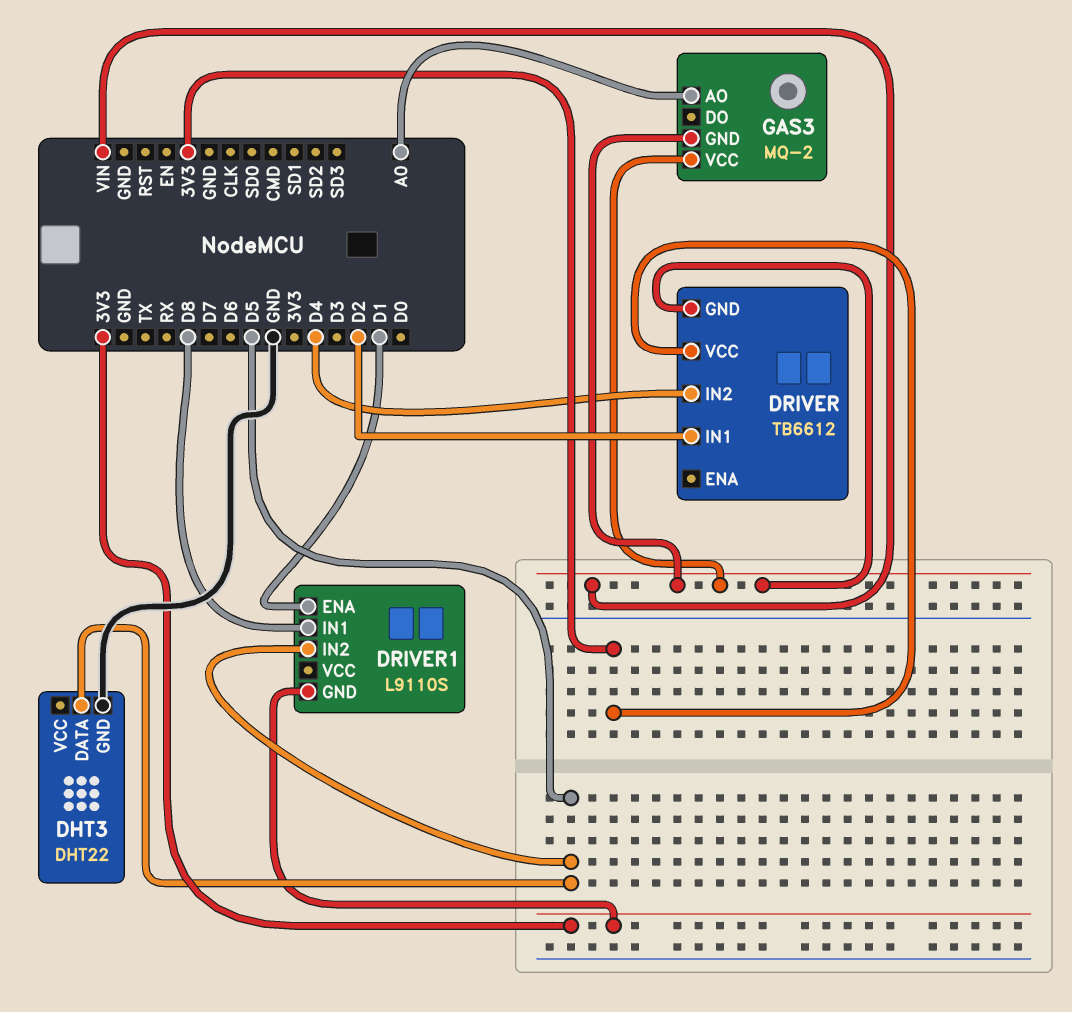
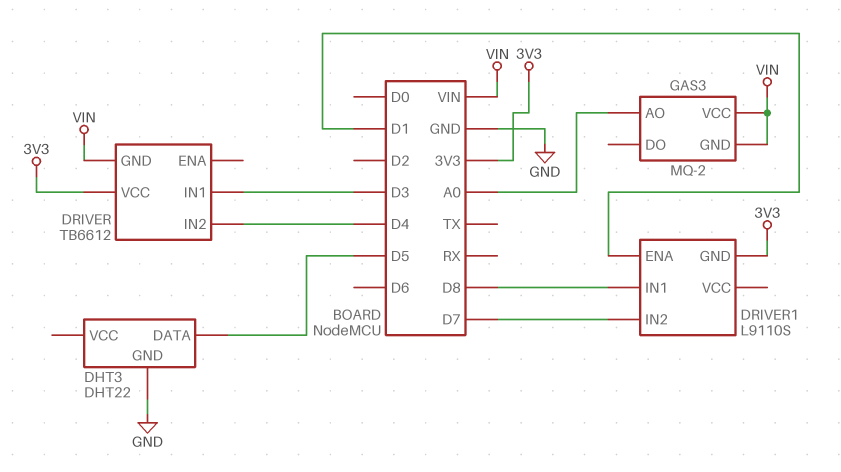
DRIVER pin IN1: D2 -> D3
DRIVER1 pin IN2: D5 -> D7

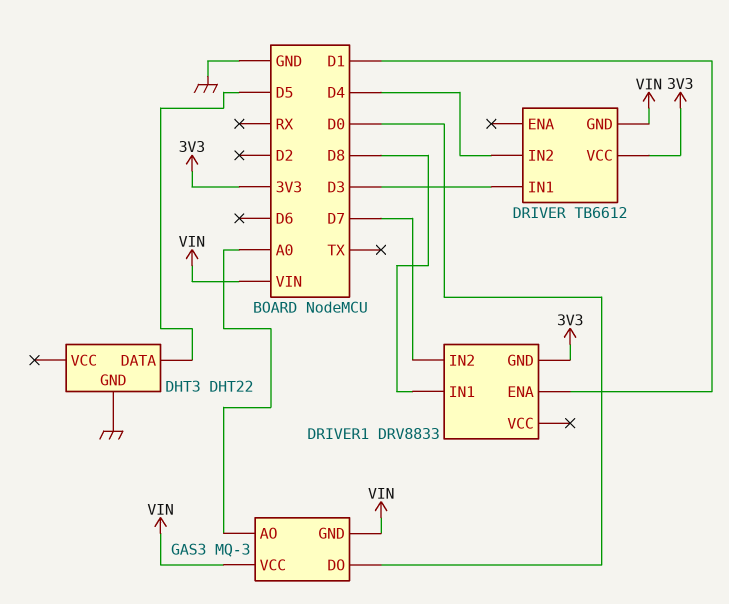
DRIVER1: L9110S -> DRV8833
GAS3: MQ-2 -> MQ-3
GAS3 pin DO: none -> D0

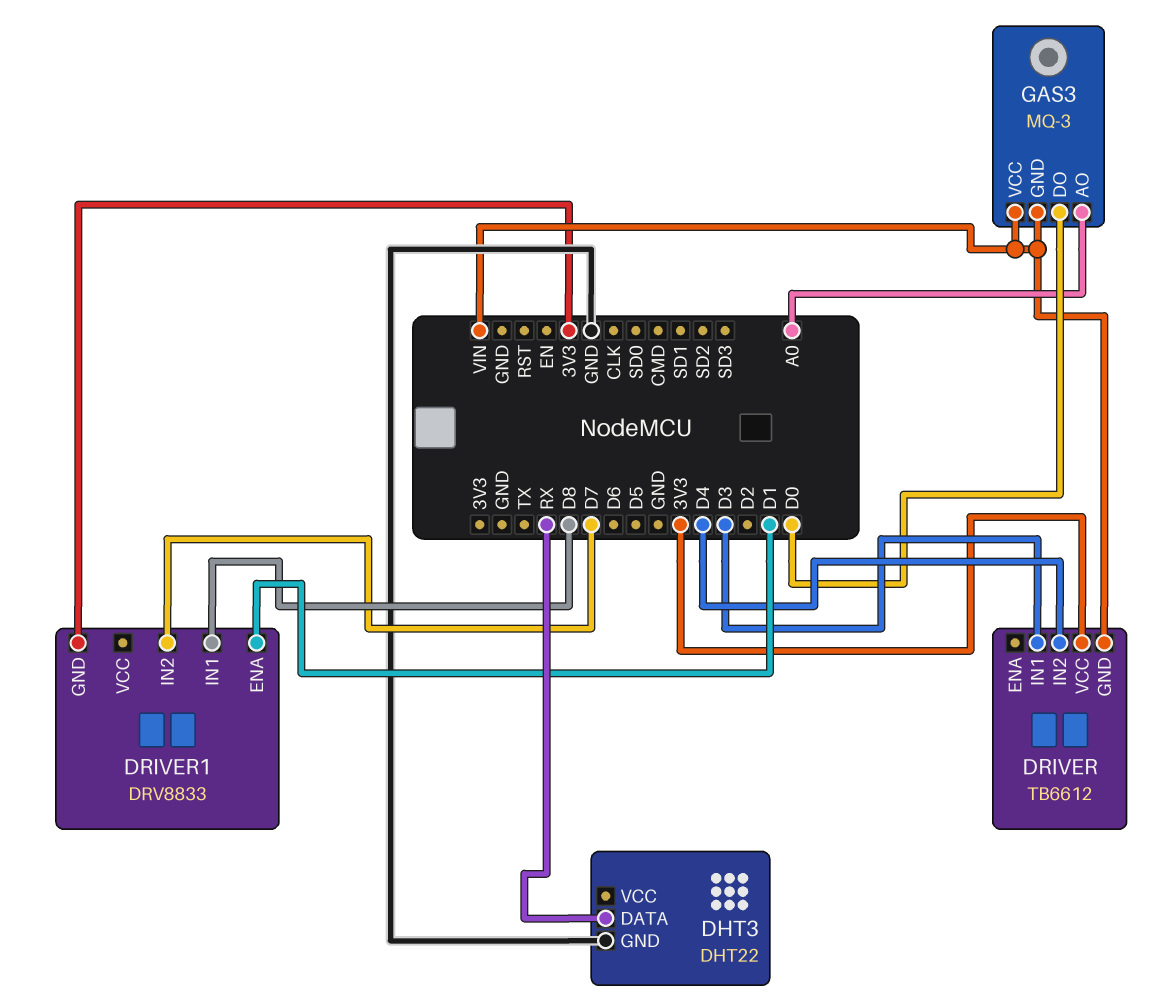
DHT3 pin DATA: D5 -> RX

